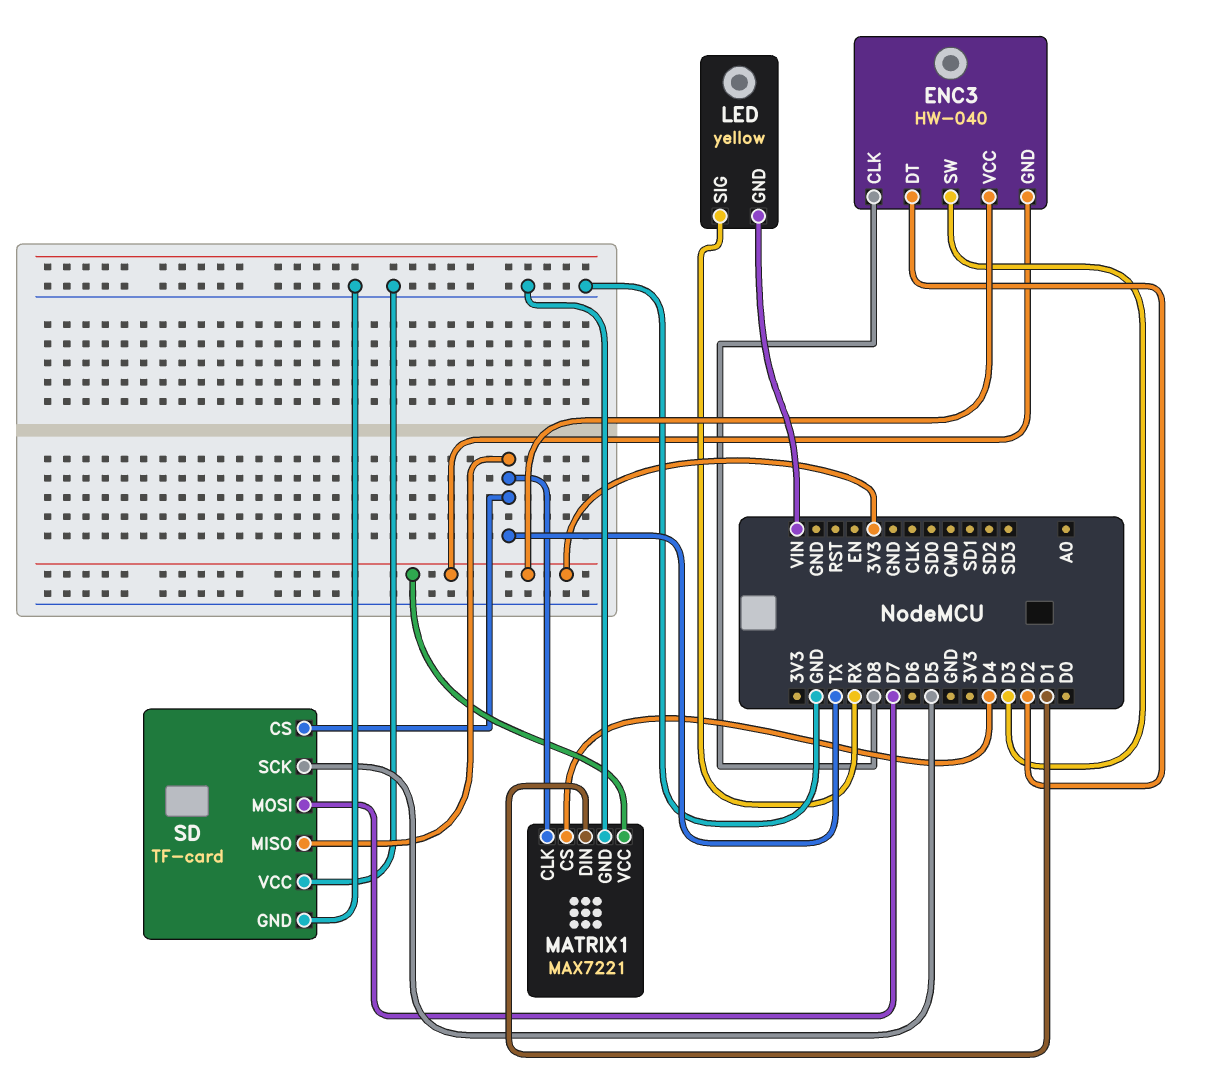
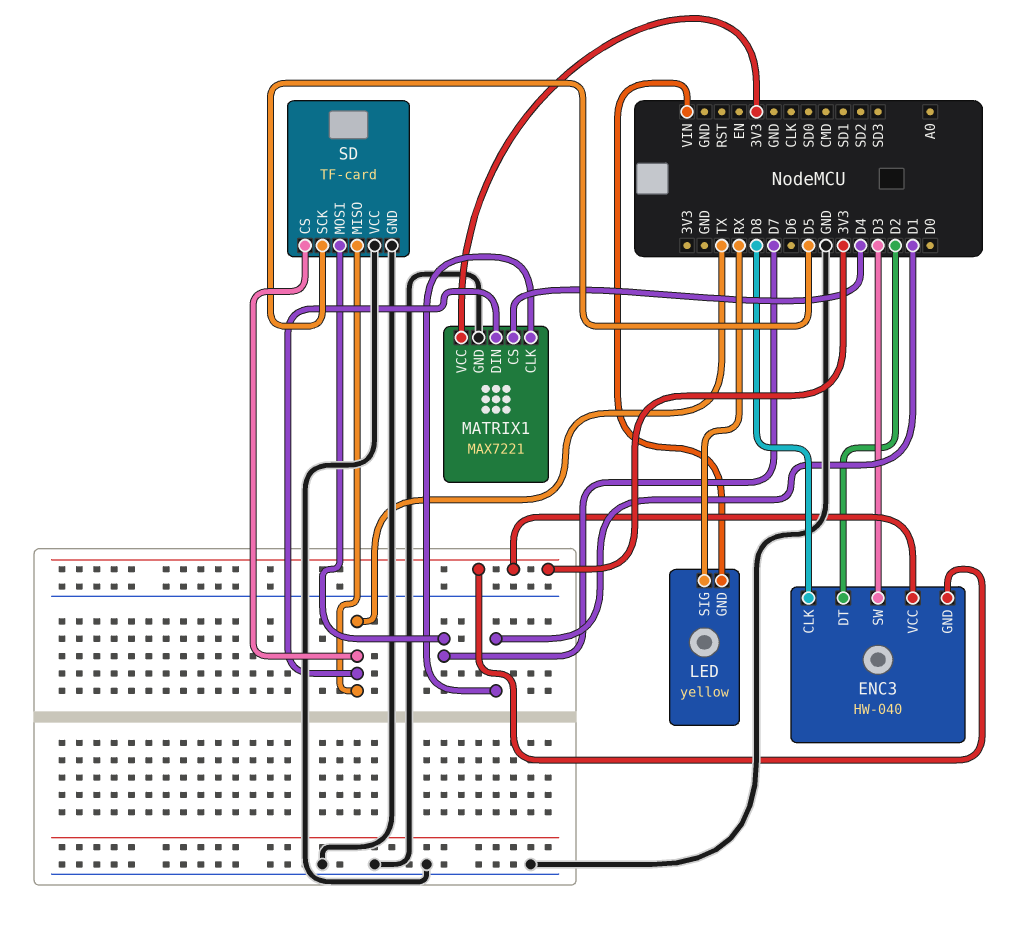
MATRIX1 pin CLK: TX -> D1
MATRIX1 pin DIN: D1 -> TX

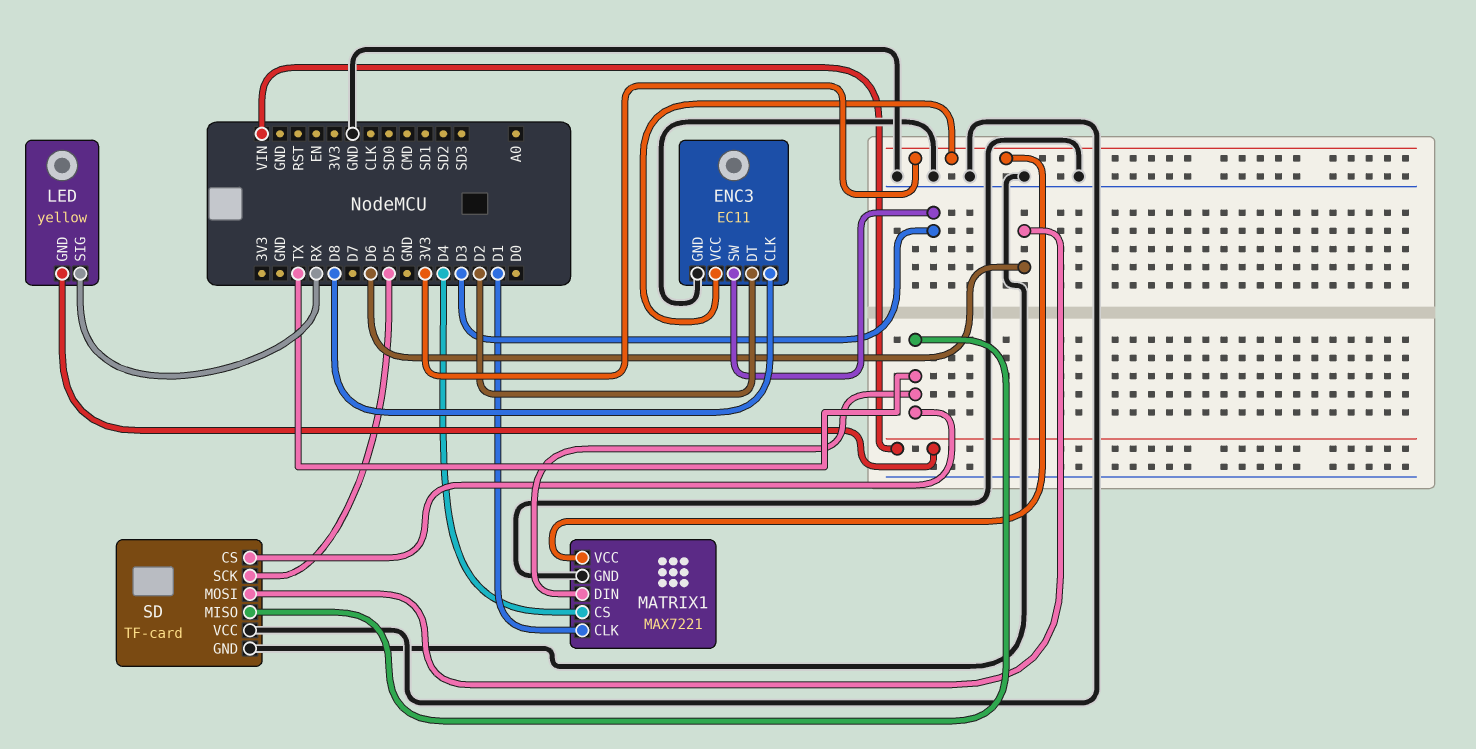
ENC3: HW-040 -> EC11
ENC3 pin GND: 3V3 -> GND
SD pin MOSI: D7 -> D6

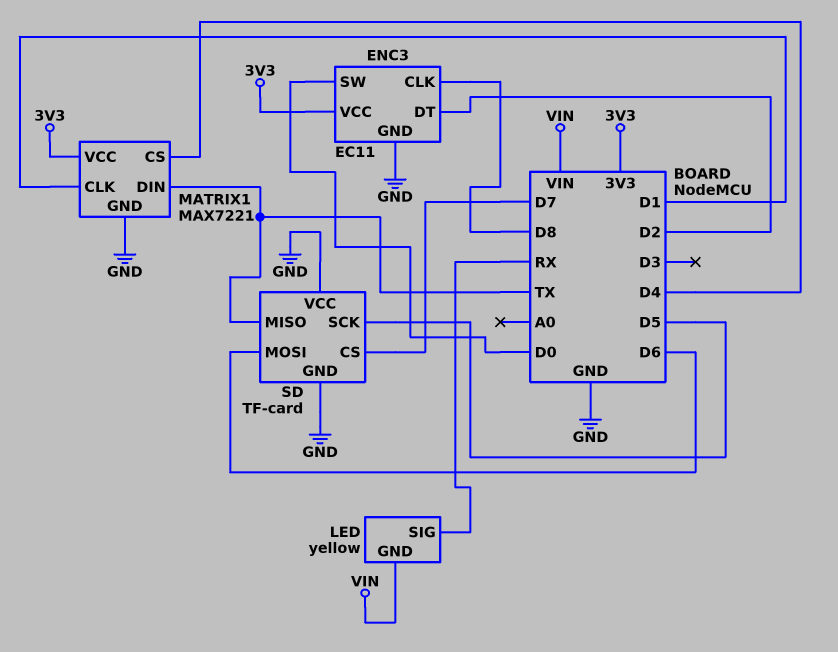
ENC3 pin SW: D3 -> D0
SD pin CS: TX -> D7

